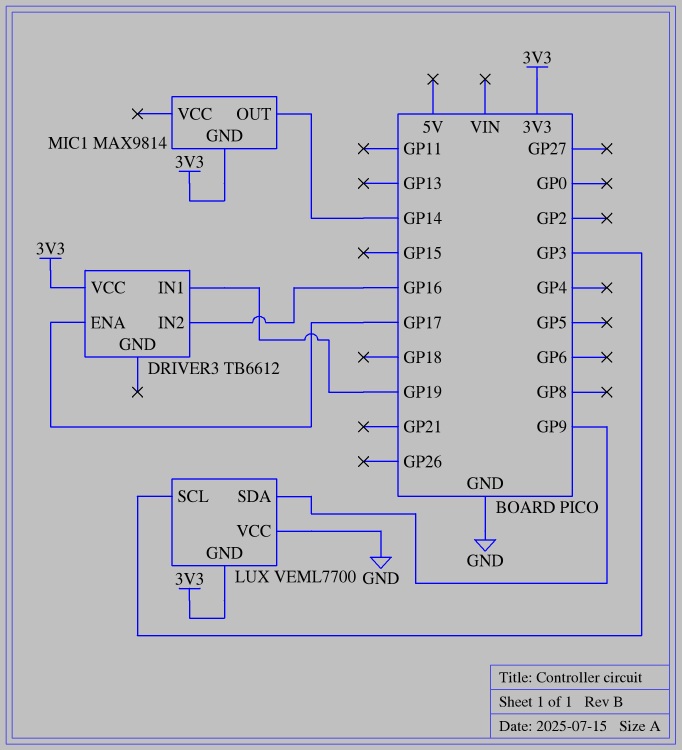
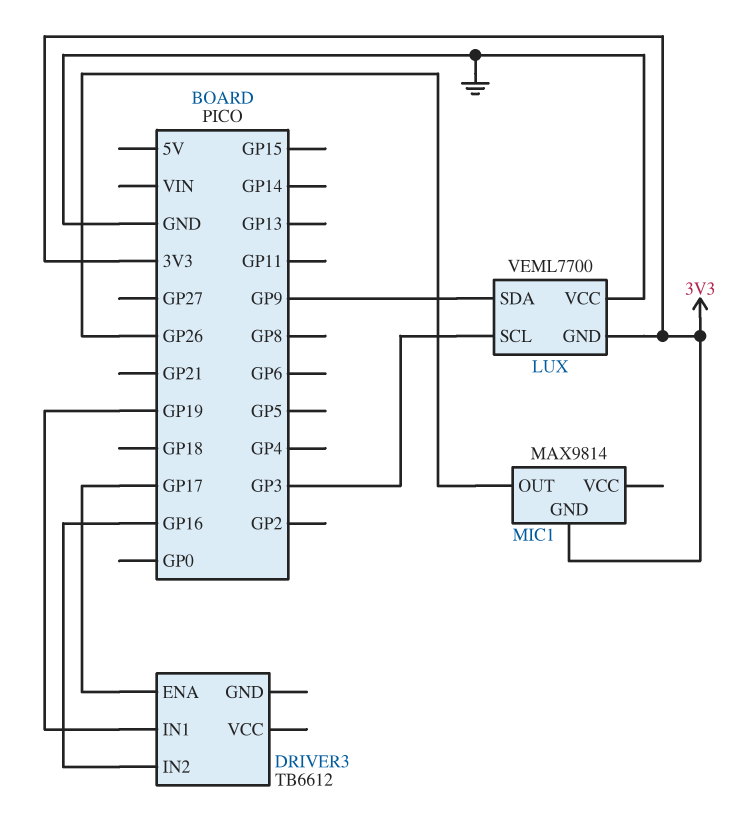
DRIVER3 pin VCC: 3V3 -> none
MIC1 pin OUT: GP14 -> GP26

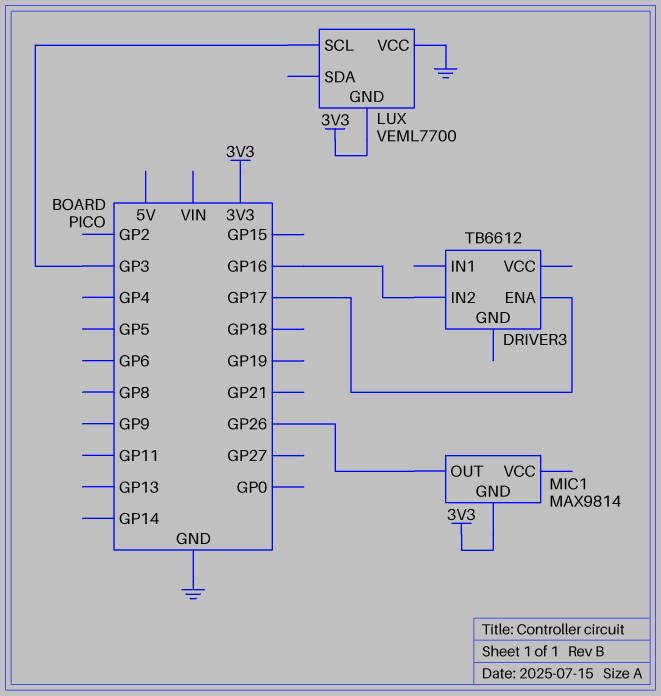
DRIVER3 pin IN1: GP19 -> none
LUX pin SDA: GP9 -> none

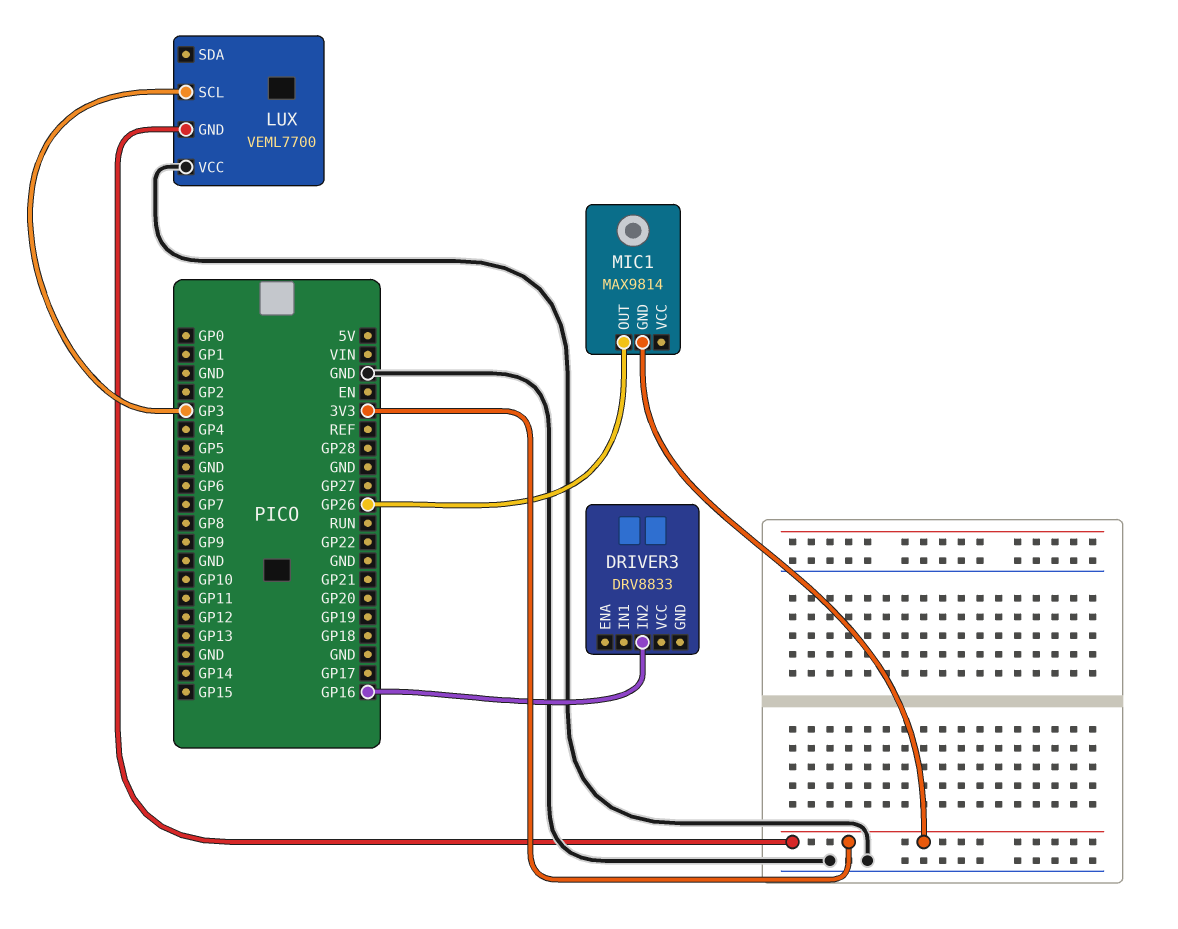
DRIVER3: TB6612 -> DRV8833
DRIVER3 pin ENA: GP17 -> none

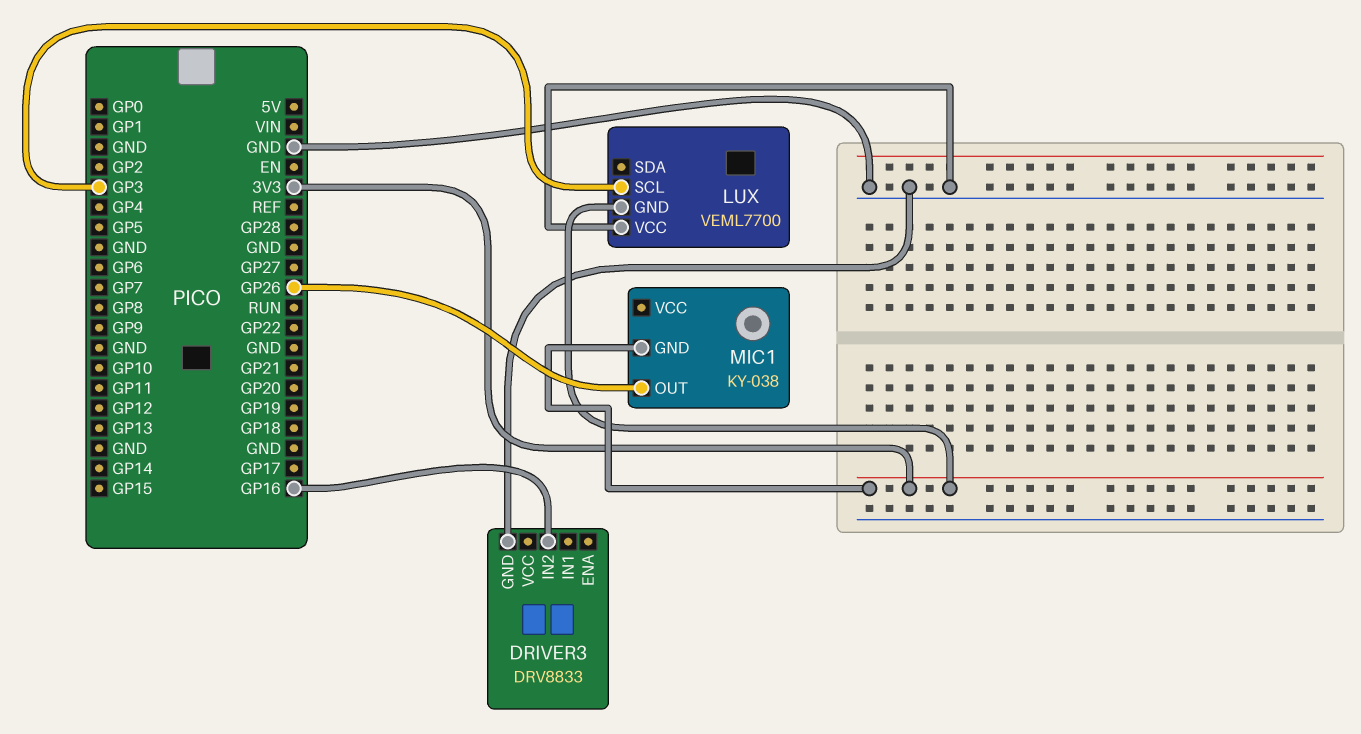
DRIVER3 pin GND: none -> GND
MIC1: MAX9814 -> KY-038

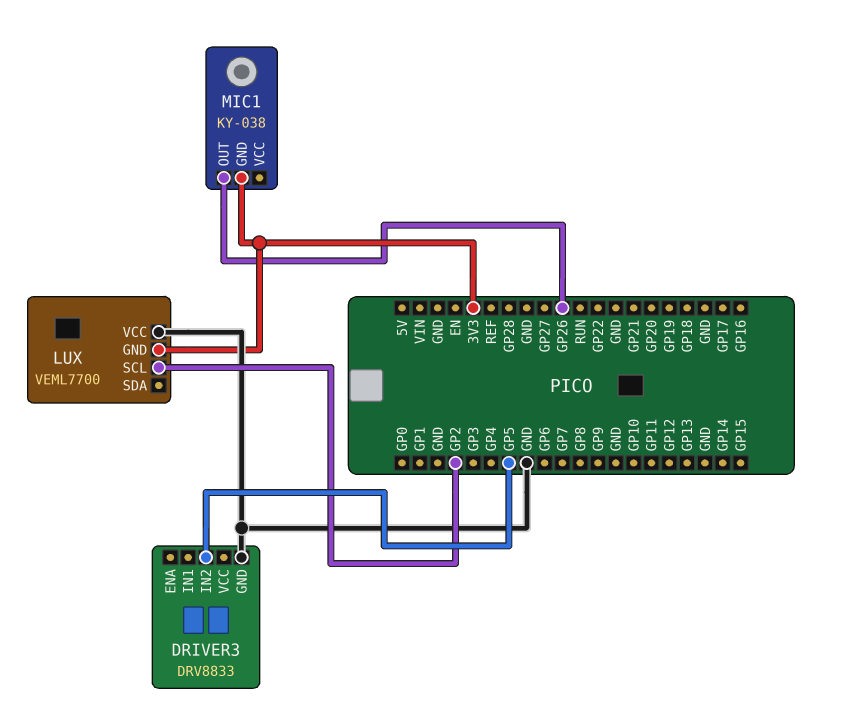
DRIVER3 pin IN2: GP16 -> GP5
LUX pin SCL: GP3 -> GP2

